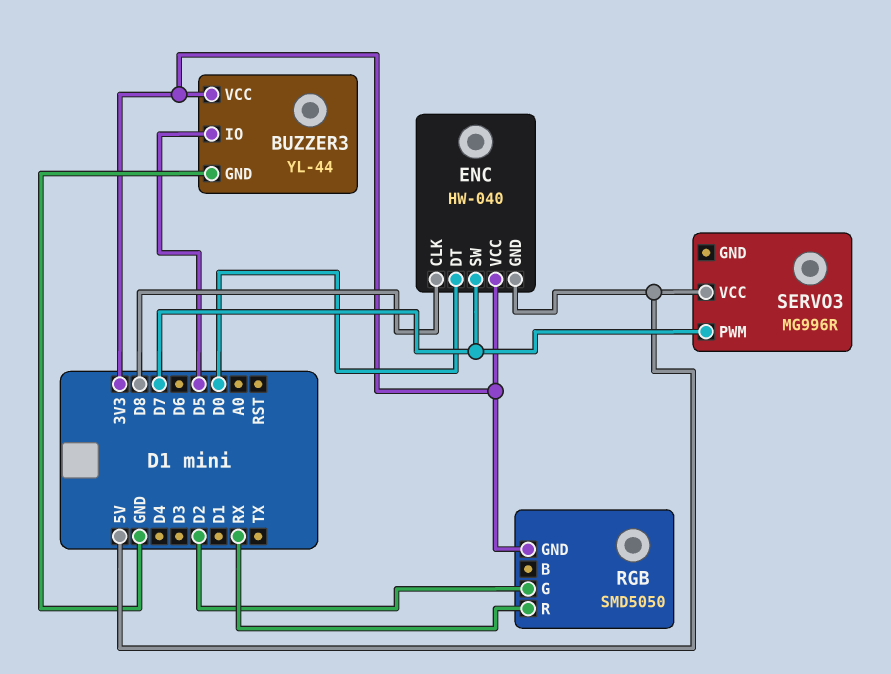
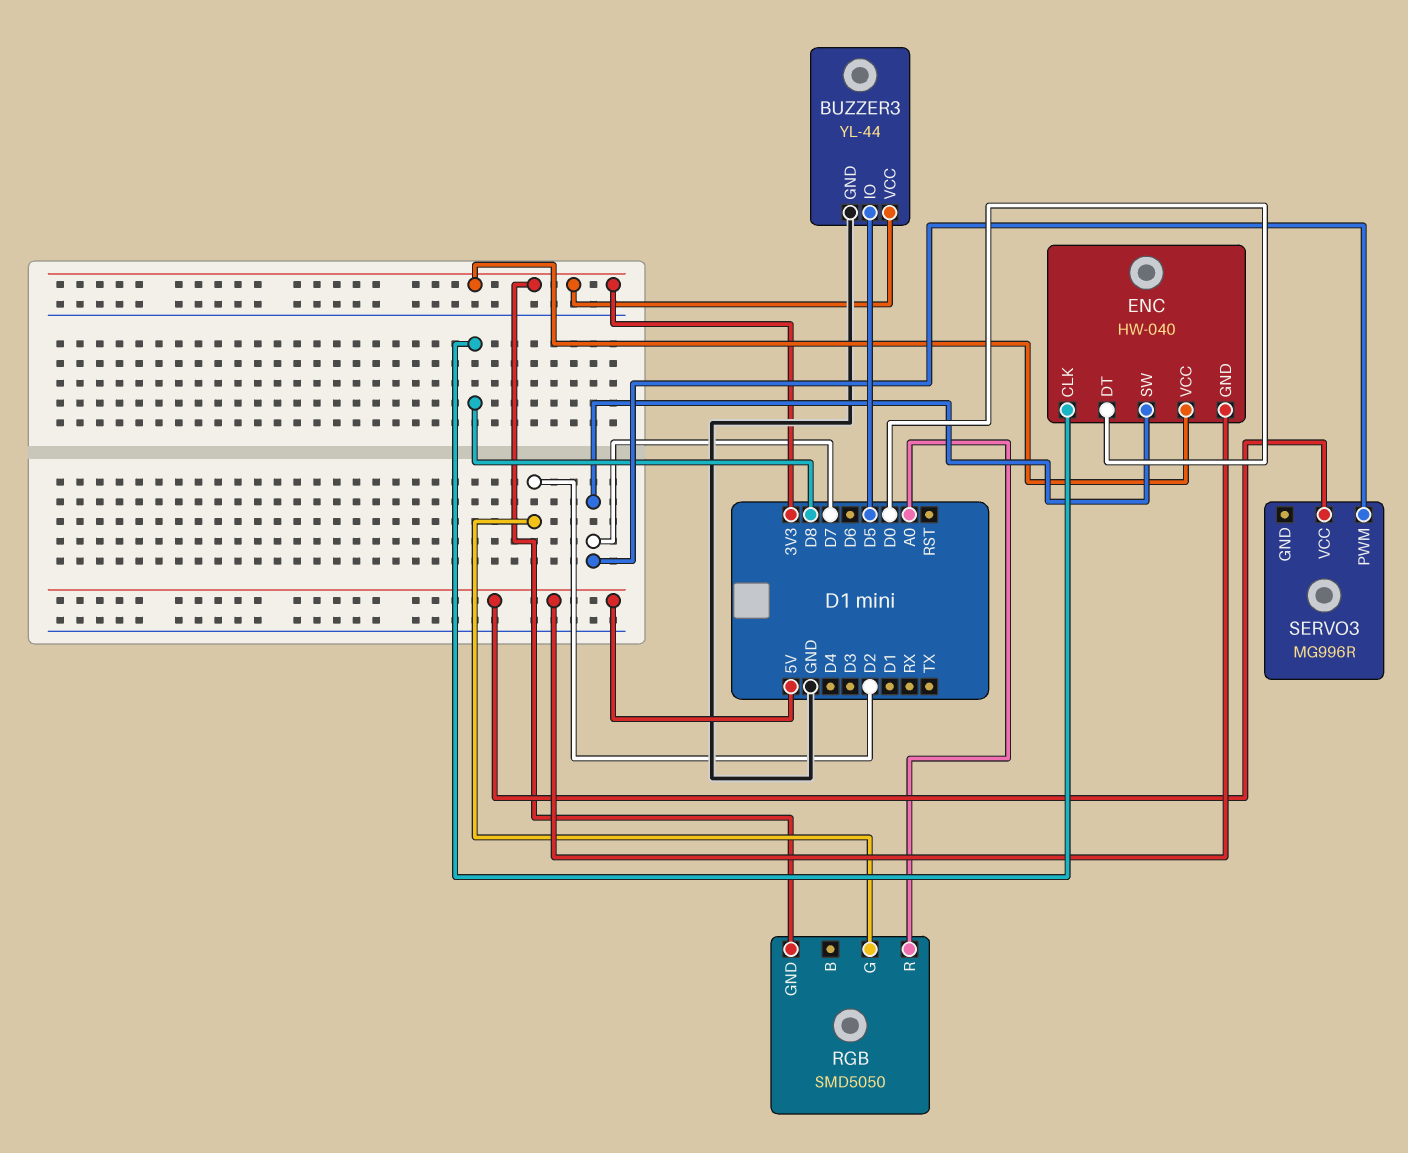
RGB pin R: RX -> A0

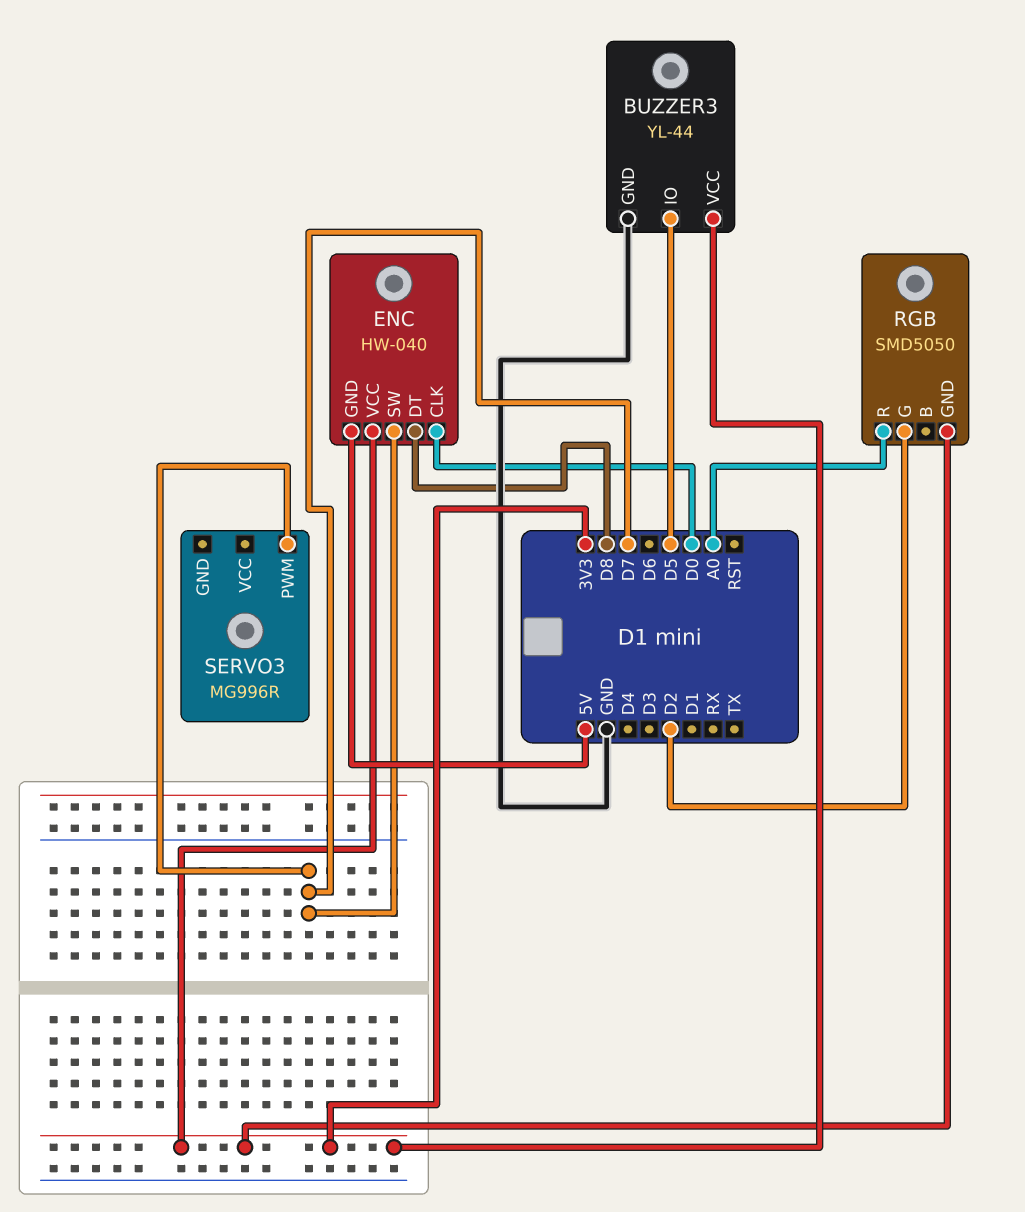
ENC pin CLK: D8 -> D0
ENC pin DT: D0 -> D8
SERVO3 pin VCC: 5V -> none

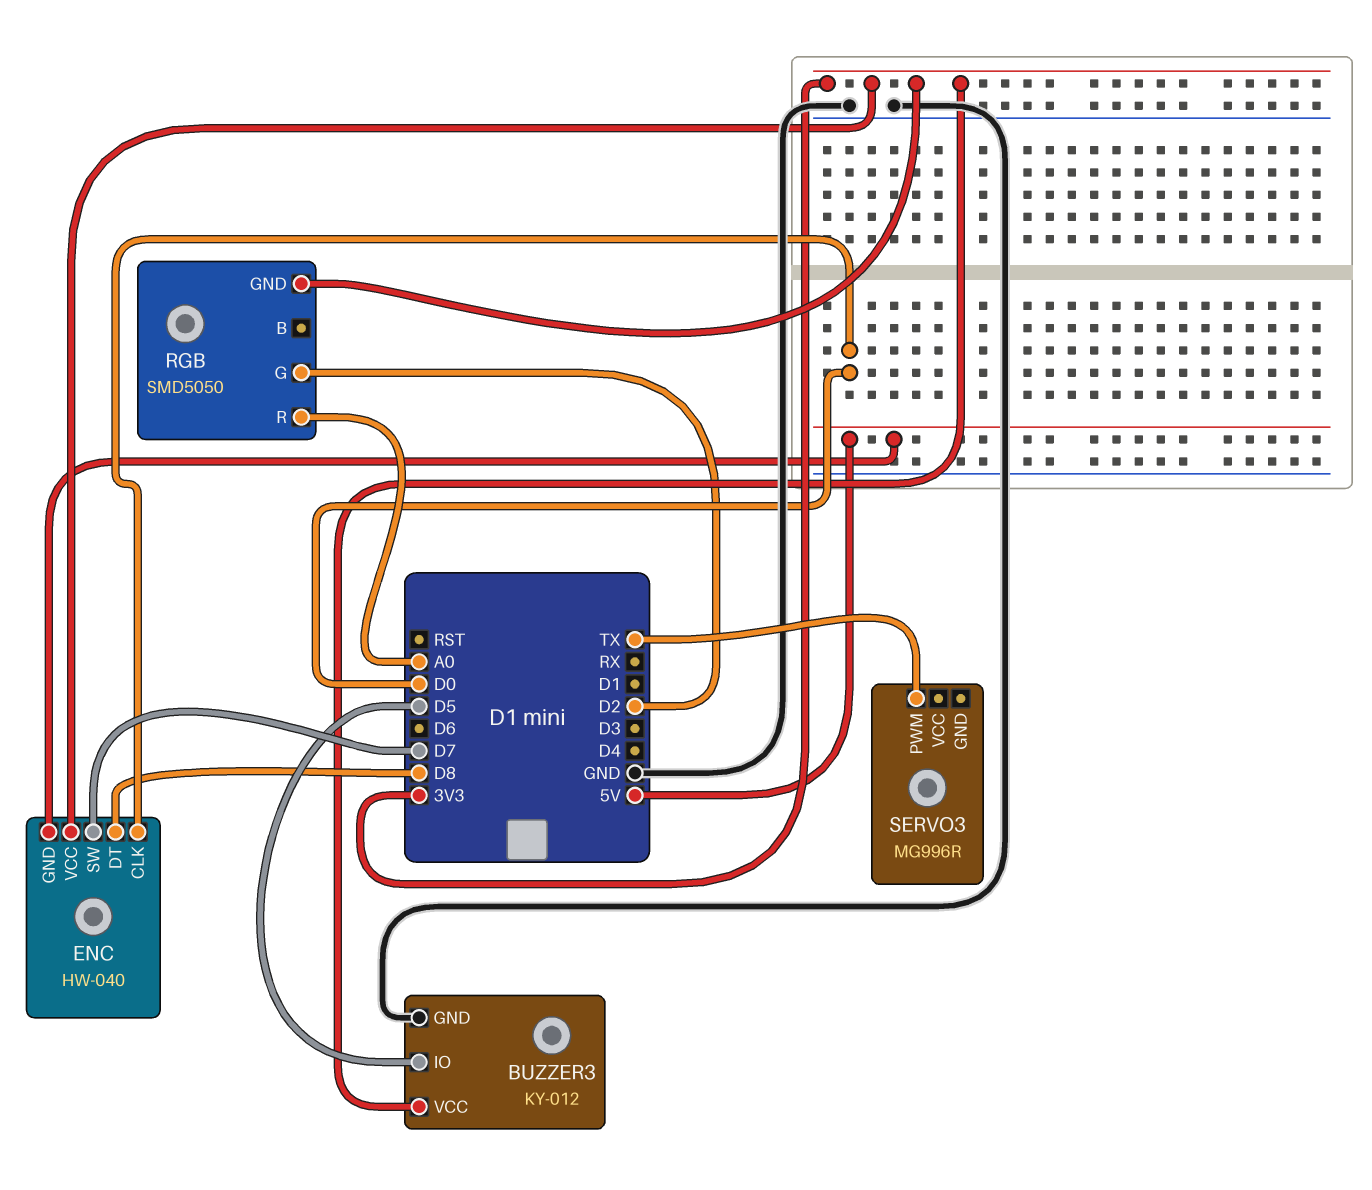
BUZZER3: YL-44 -> KY-012
SERVO3 pin PWM: D7 -> TX

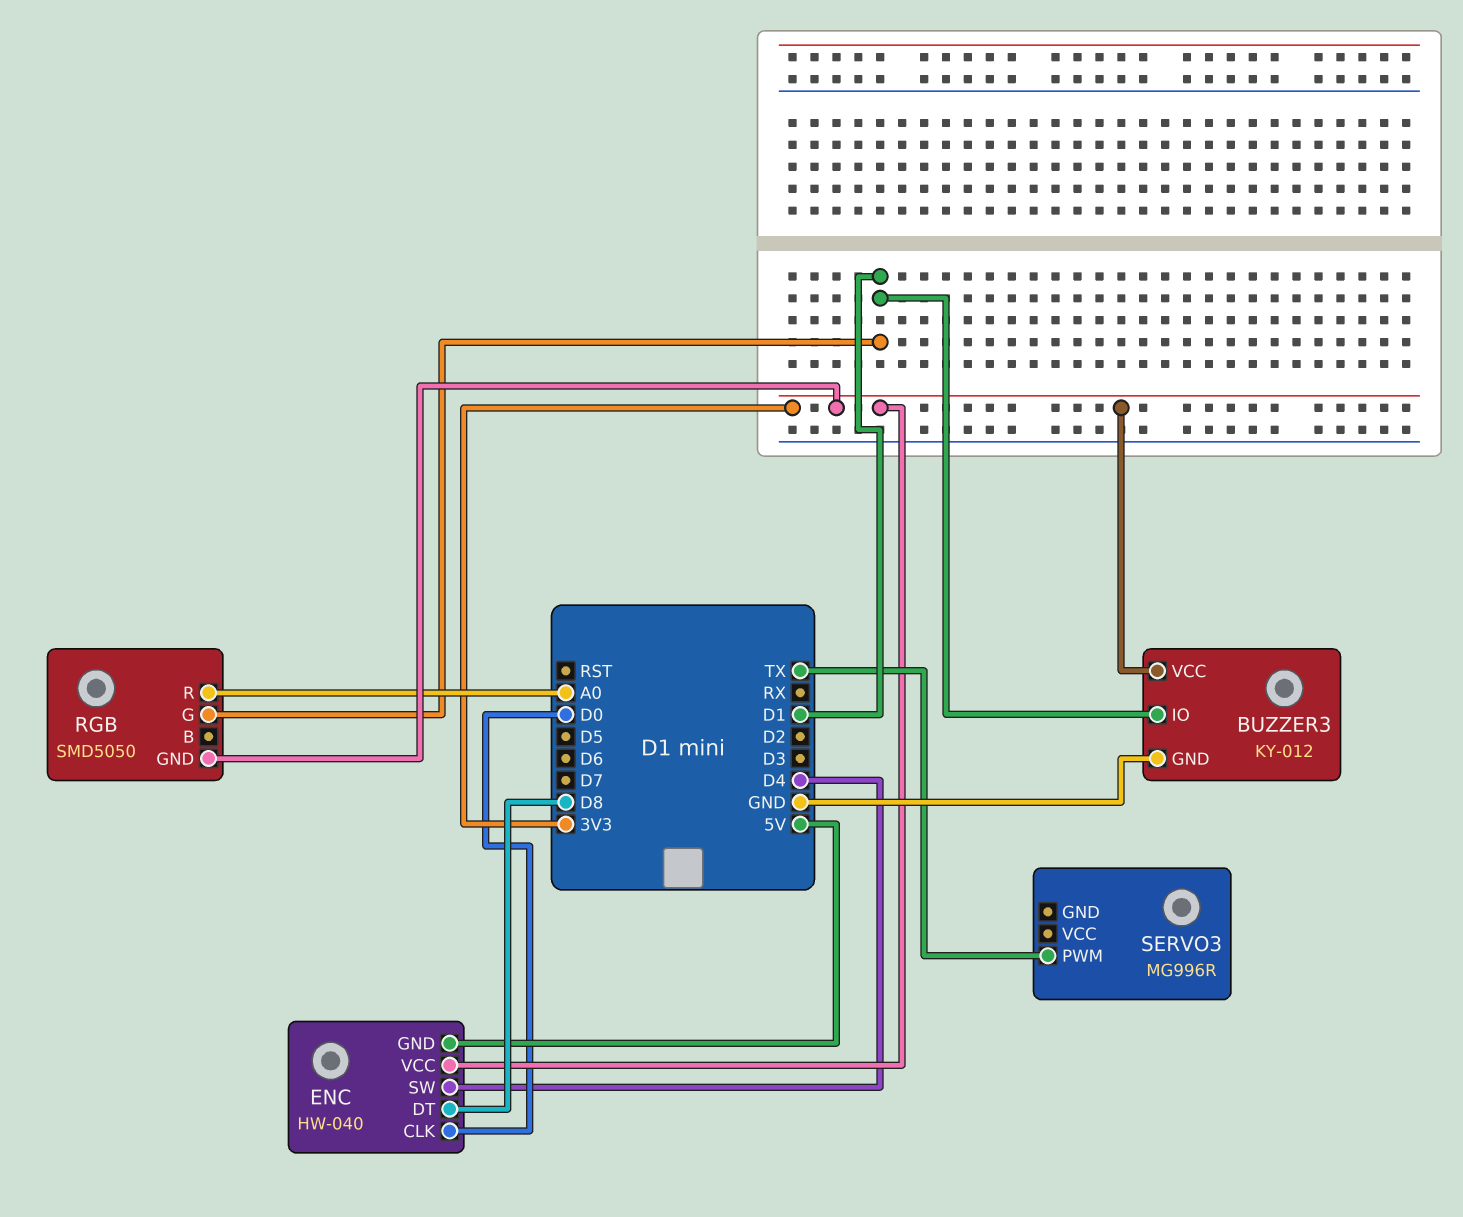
BUZZER3 pin IO: D5 -> D1
ENC pin SW: D7 -> D4
RGB pin G: D2 -> D1

